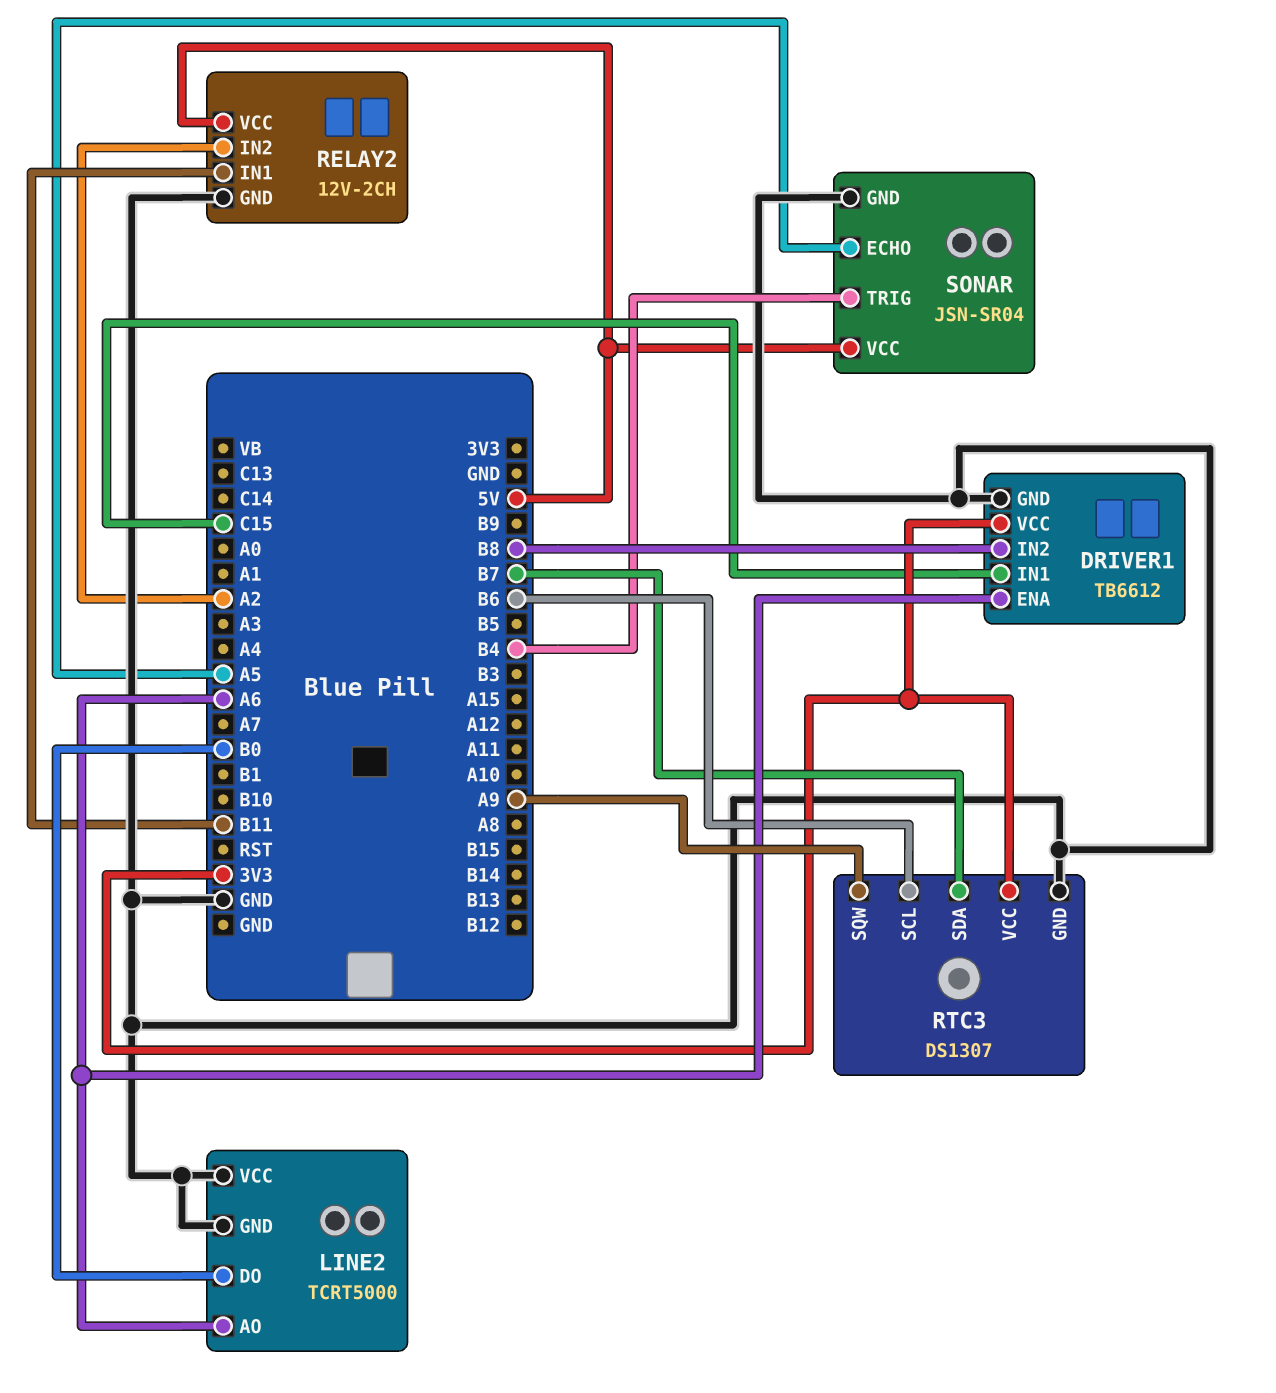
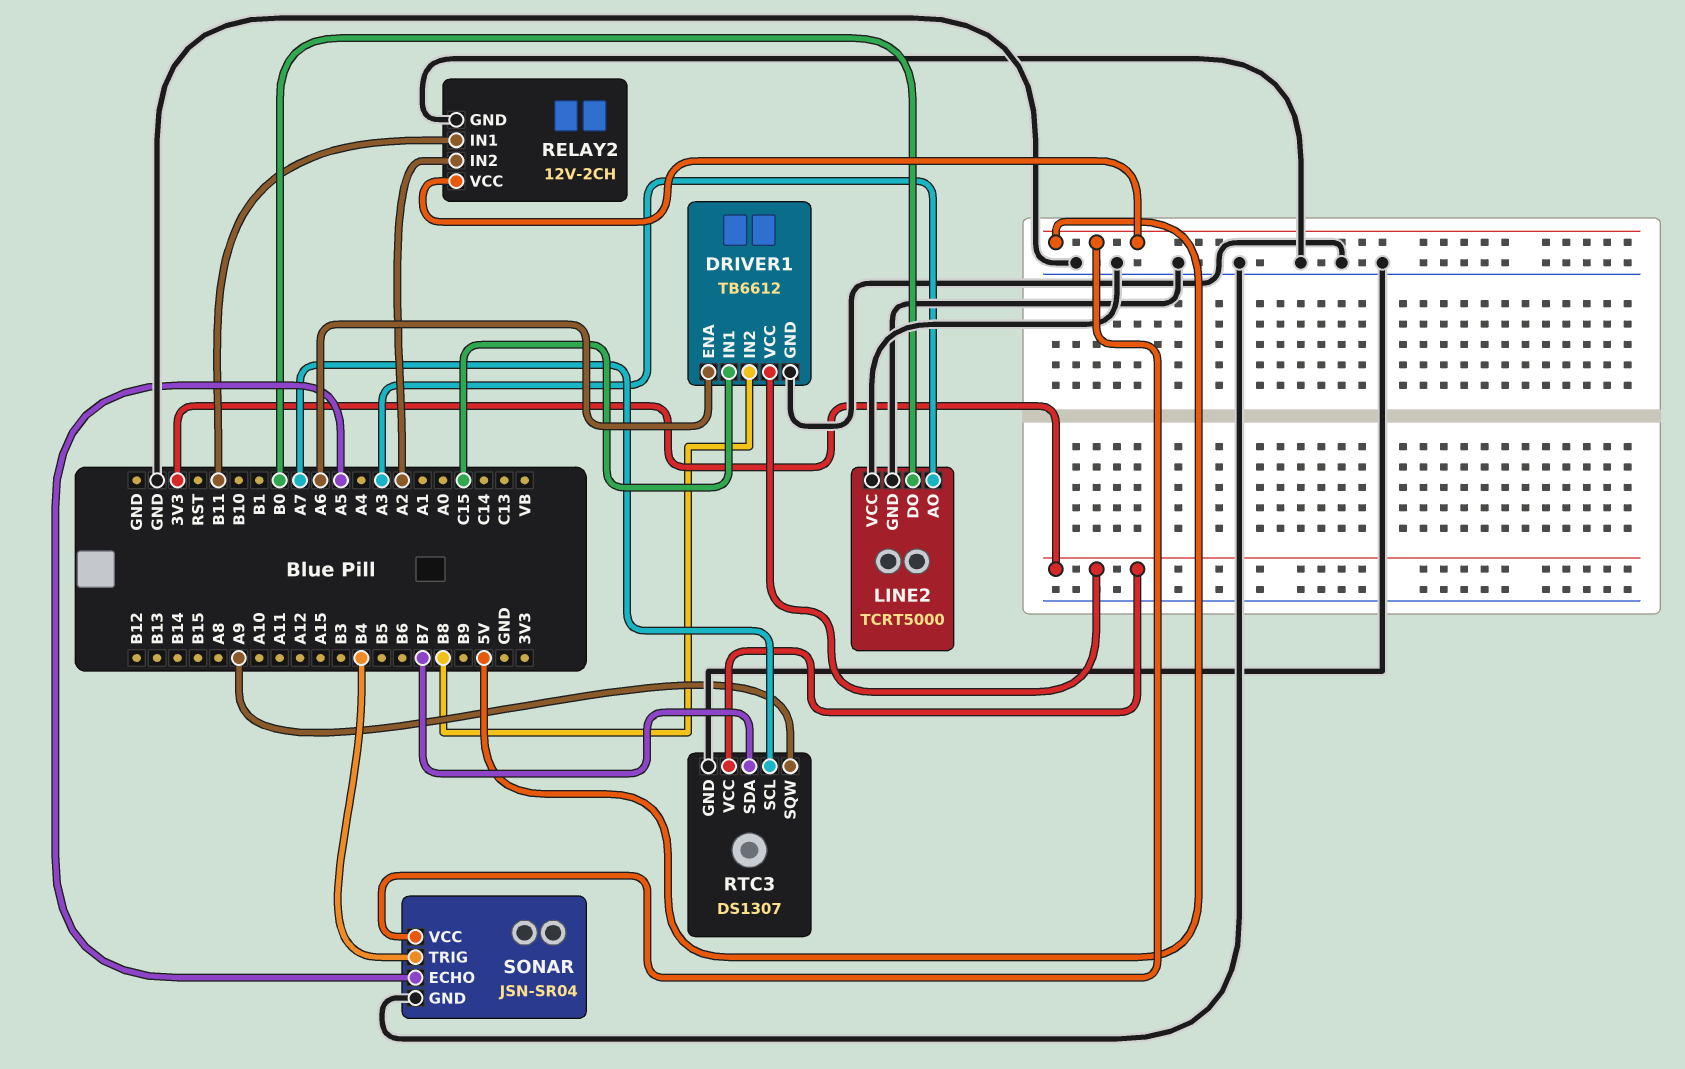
LINE2 pin AO: A6 -> A3
RTC3 pin SCL: B6 -> A7

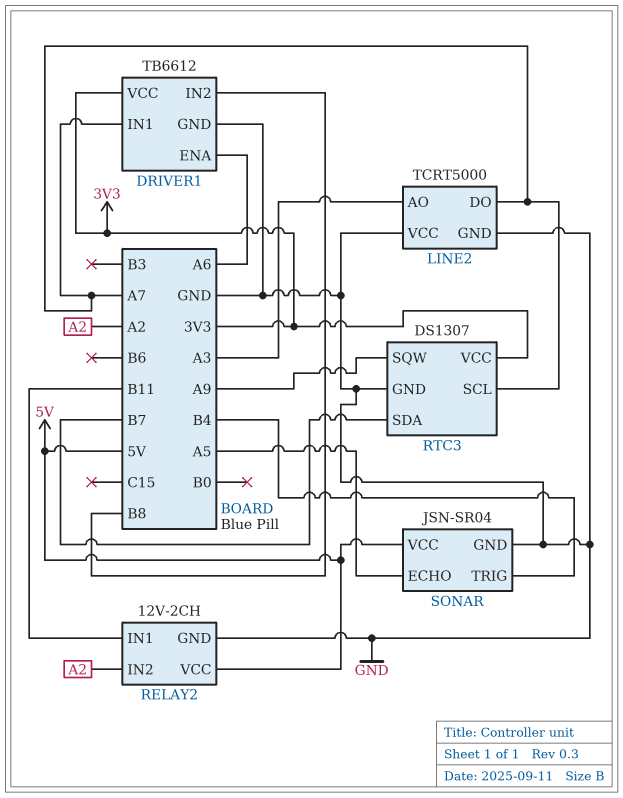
DRIVER1 pin IN1: C15 -> A7
LINE2 pin DO: B0 -> A7

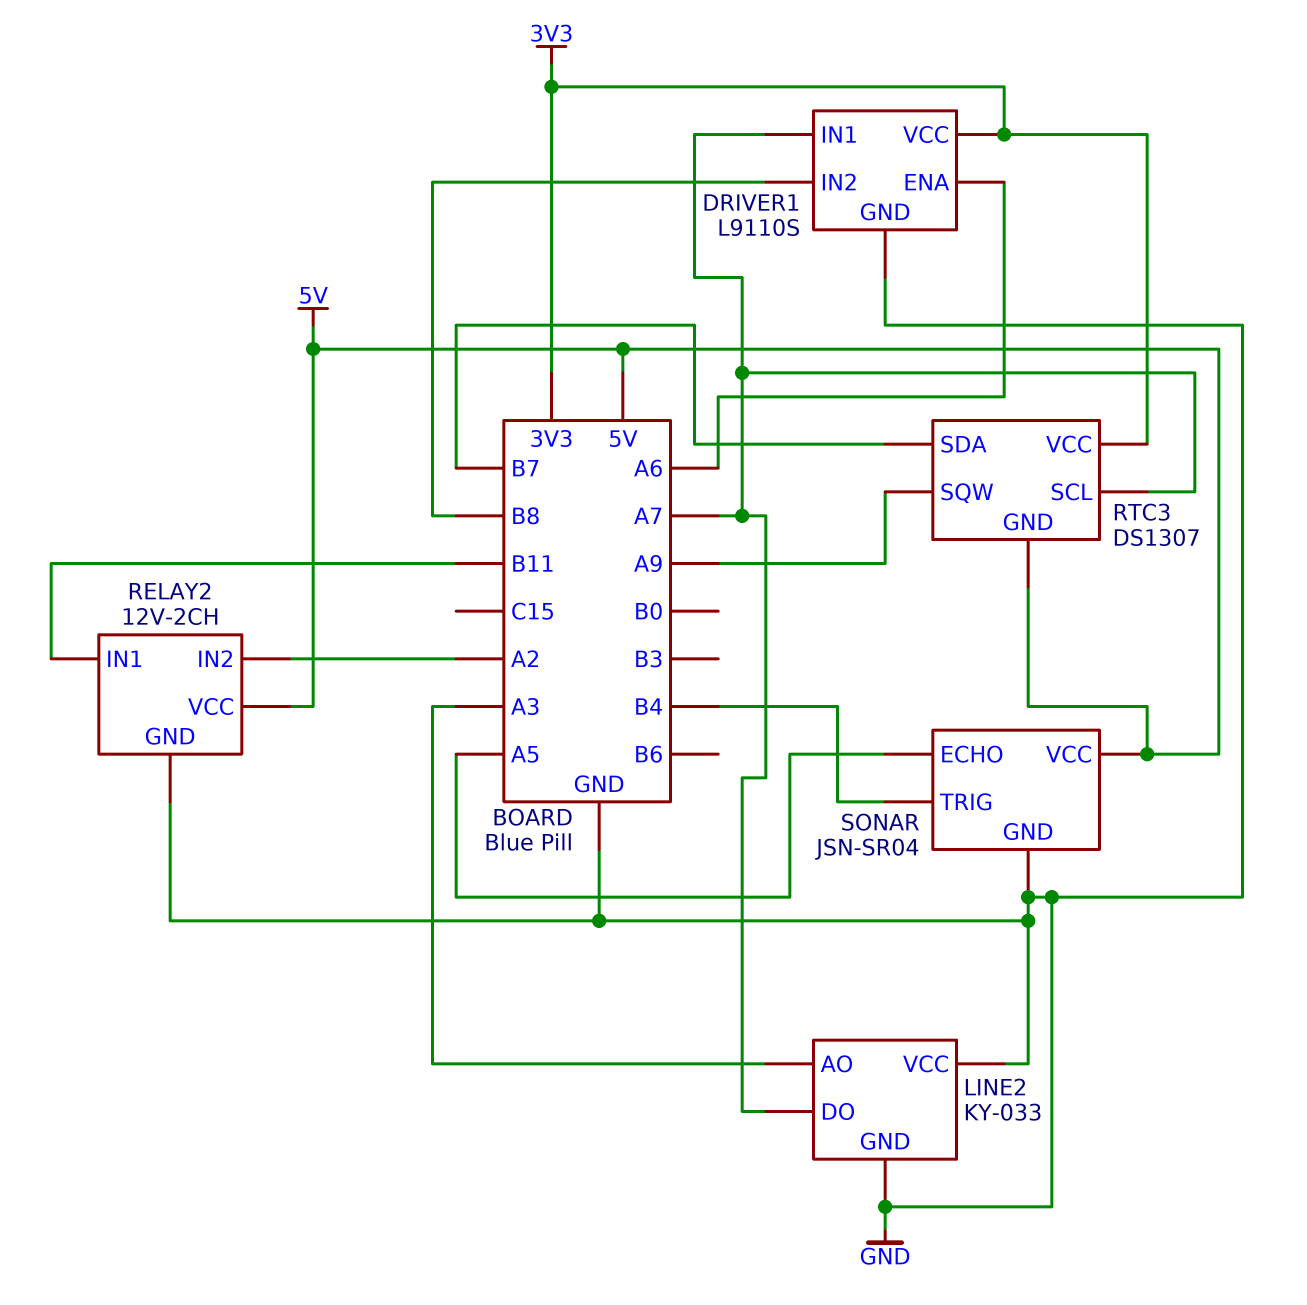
DRIVER1: TB6612 -> L9110S
LINE2: TCRT5000 -> KY-033
RTC3 pin GND: GND -> 5V

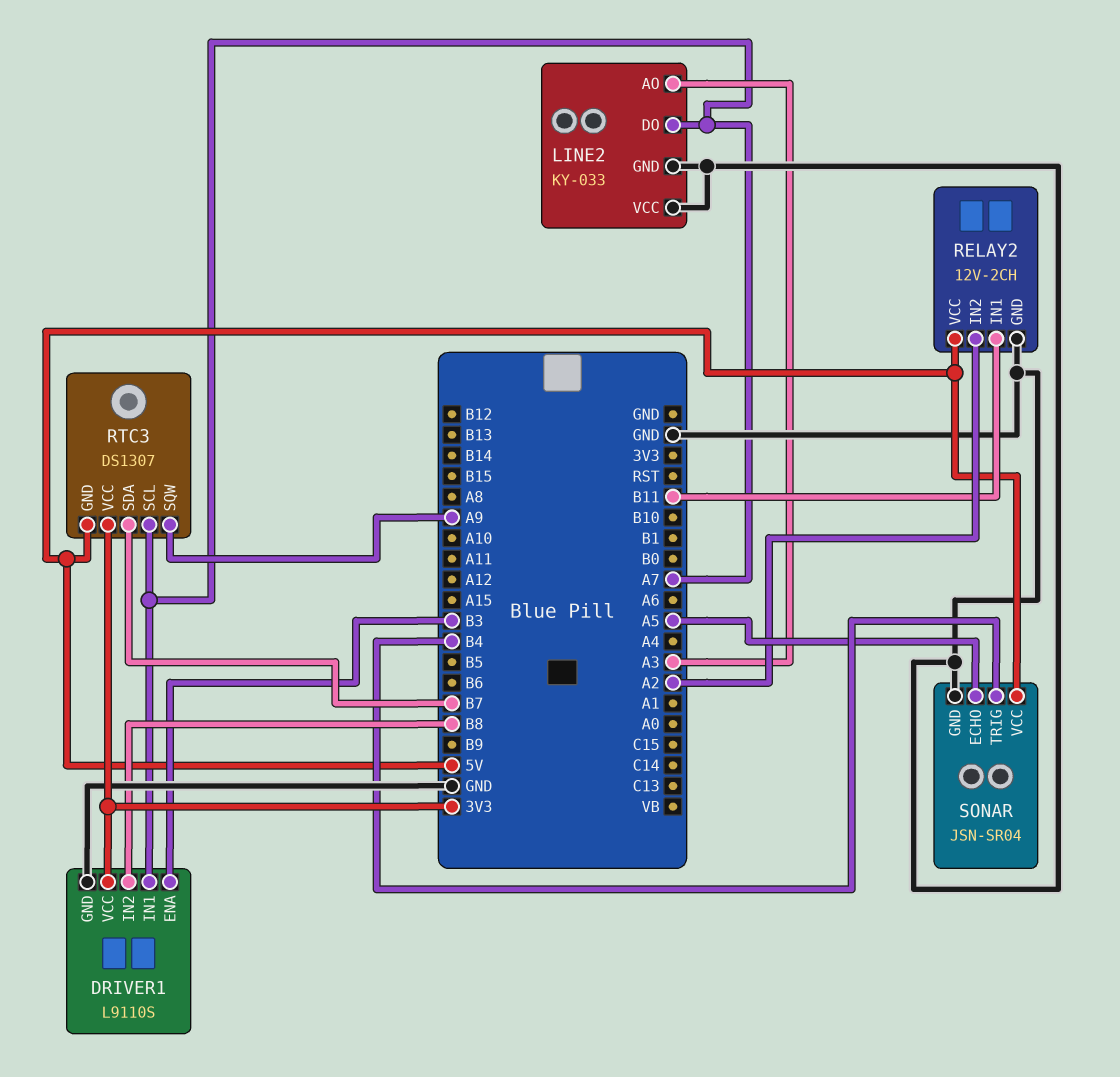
DRIVER1 pin ENA: A6 -> B3

